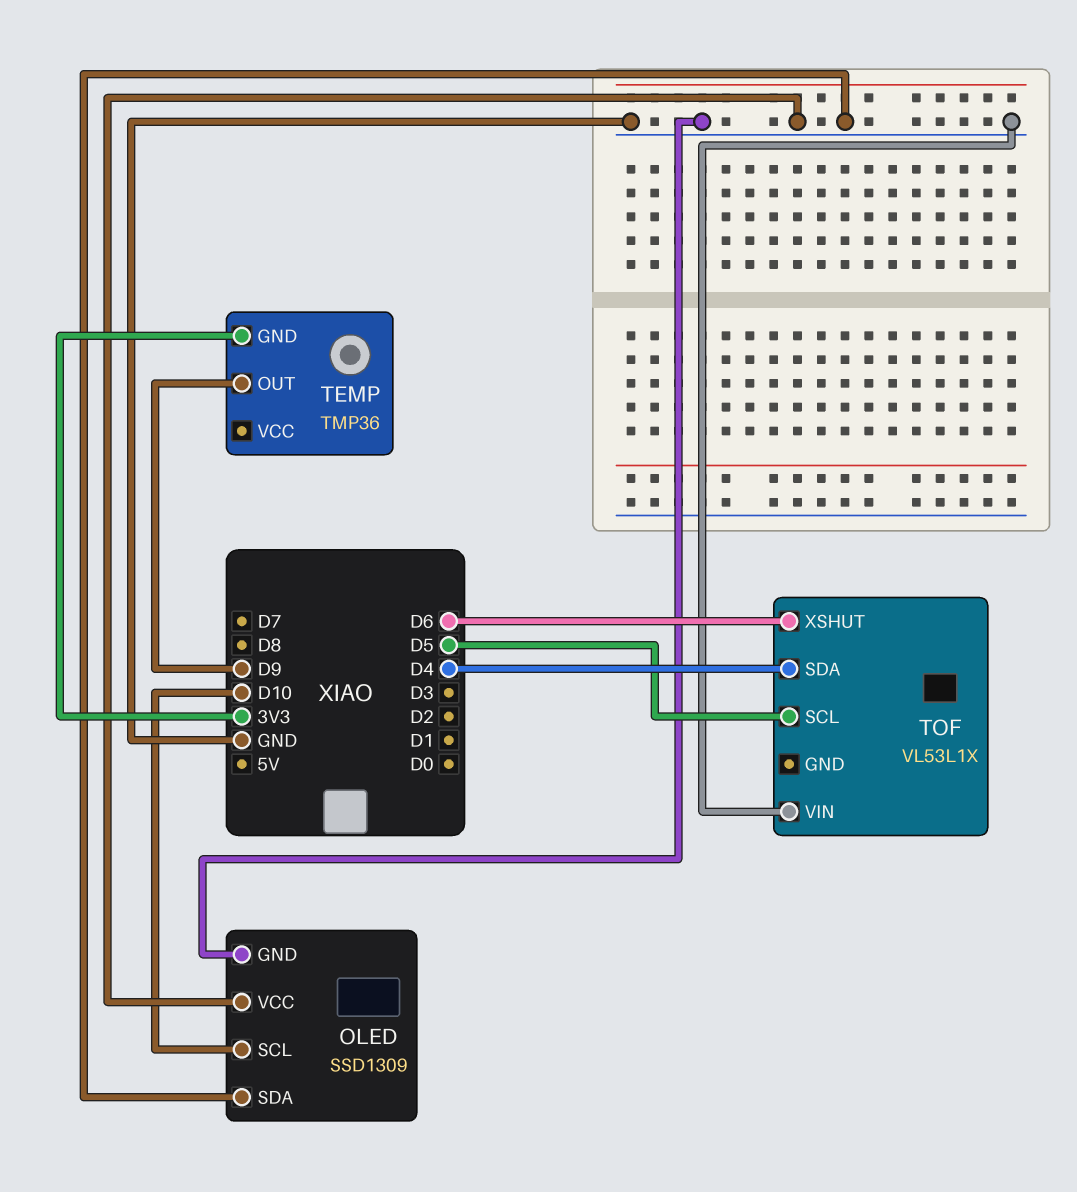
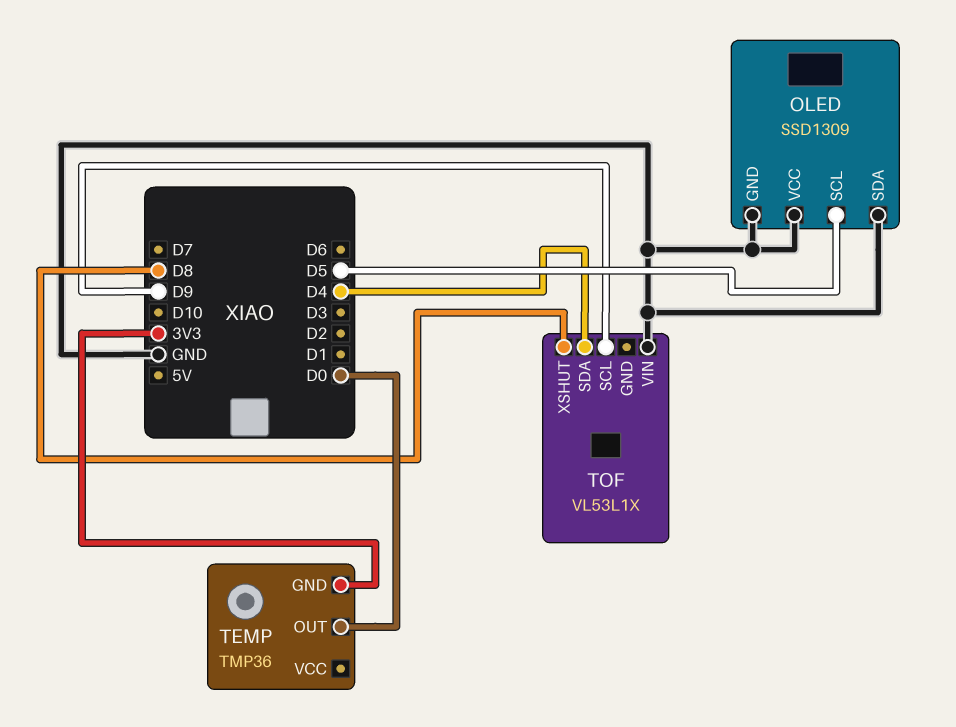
OLED pin SCL: D10 -> D5
TEMP pin OUT: D9 -> D0
TOF pin SCL: D5 -> D9
TOF pin XSHUT: D6 -> D8

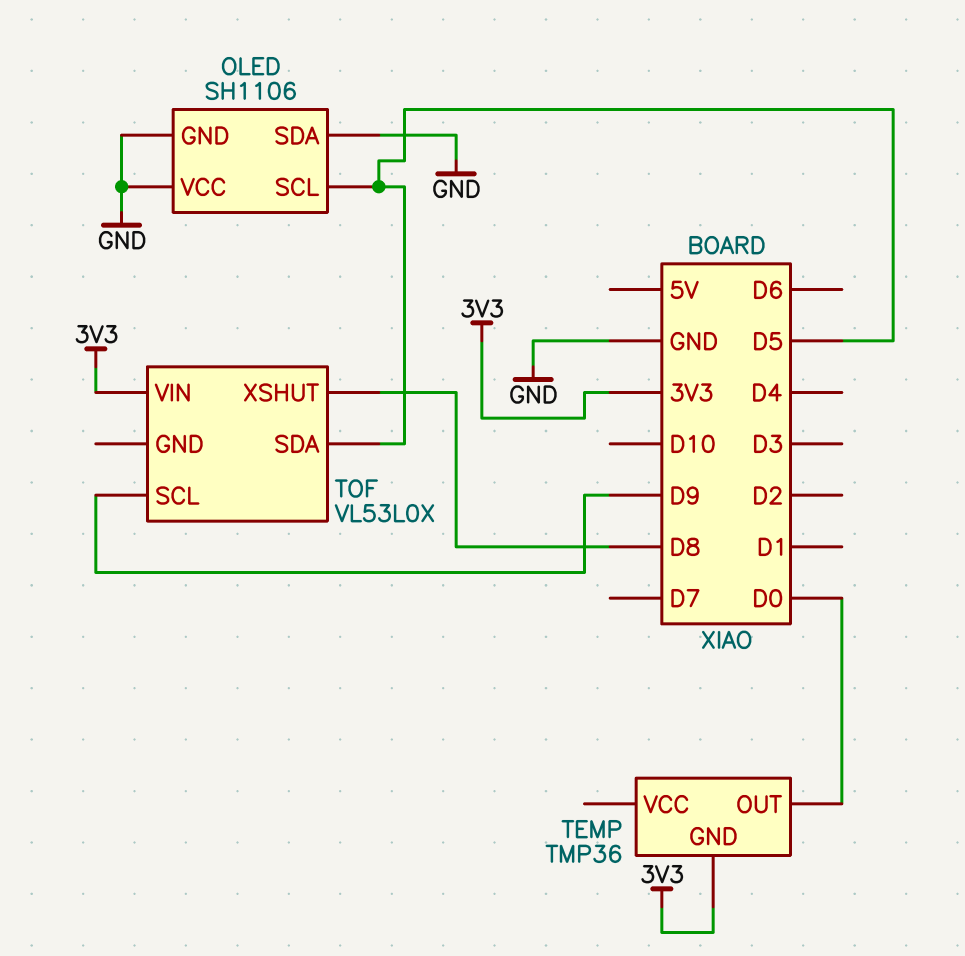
OLED: SSD1309 -> SH1106
TOF: VL53L1X -> VL53L0X
TOF pin SDA: D4 -> D5
TOF pin VIN: GND -> 3V3

